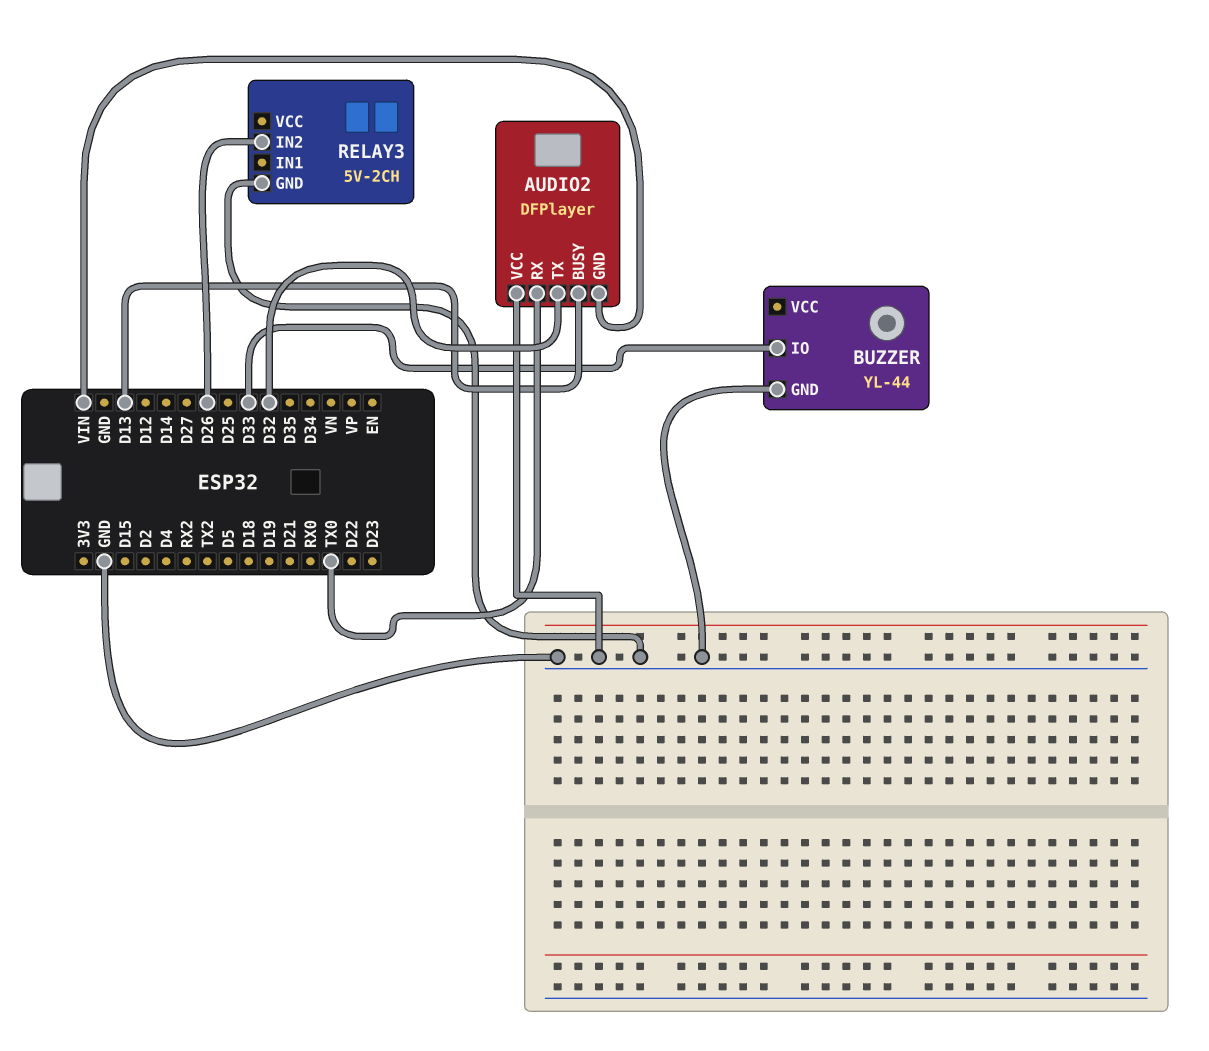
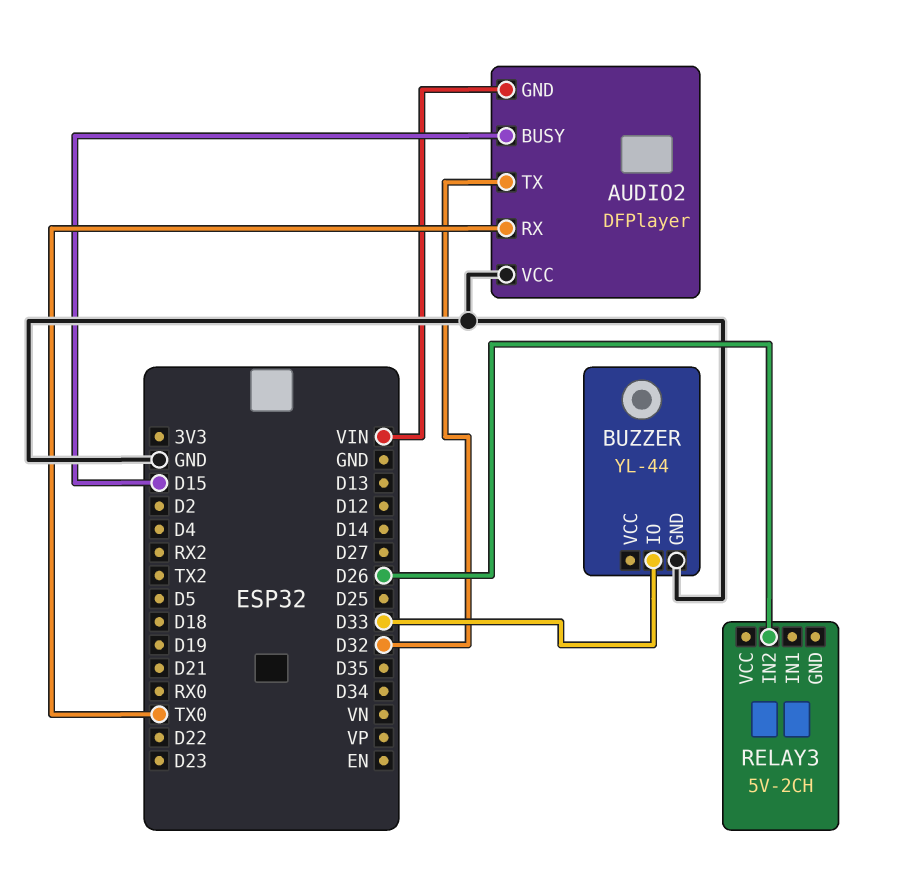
AUDIO2 pin BUSY: D13 -> D15
RELAY3 pin GND: GND -> none

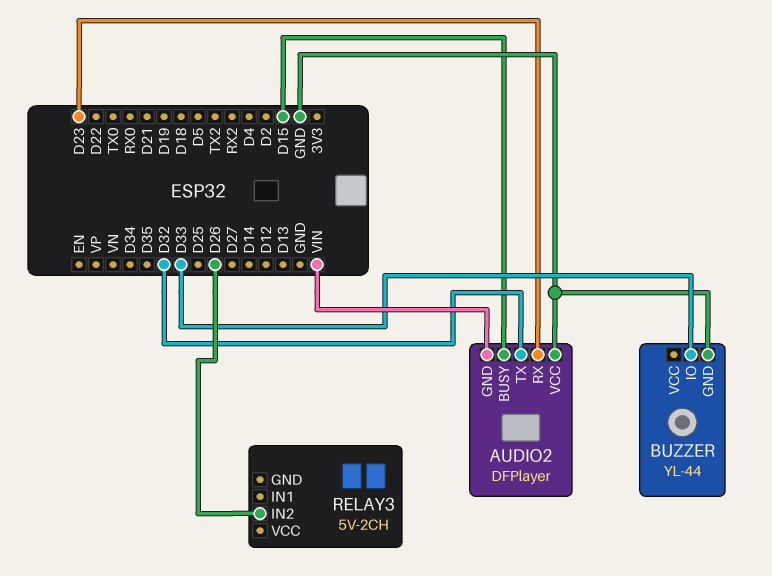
AUDIO2 pin RX: TX0 -> D23

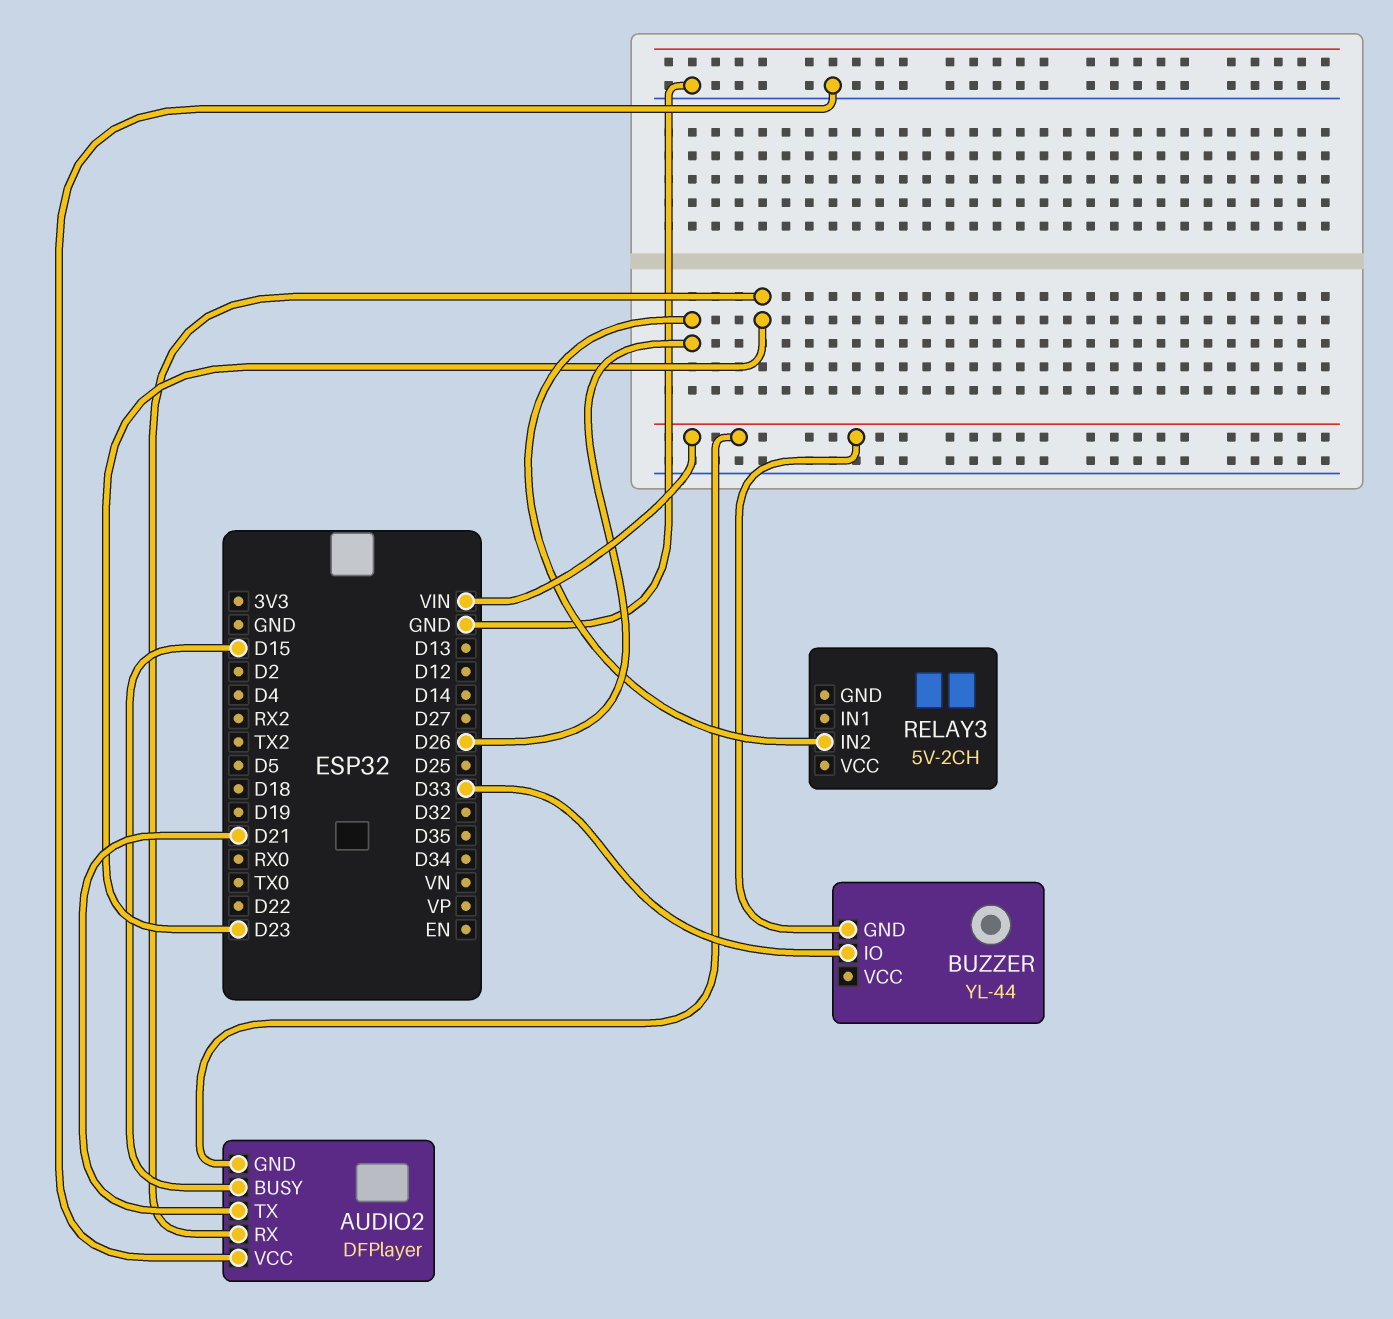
AUDIO2 pin TX: D32 -> D21
BUZZER pin GND: GND -> VIN

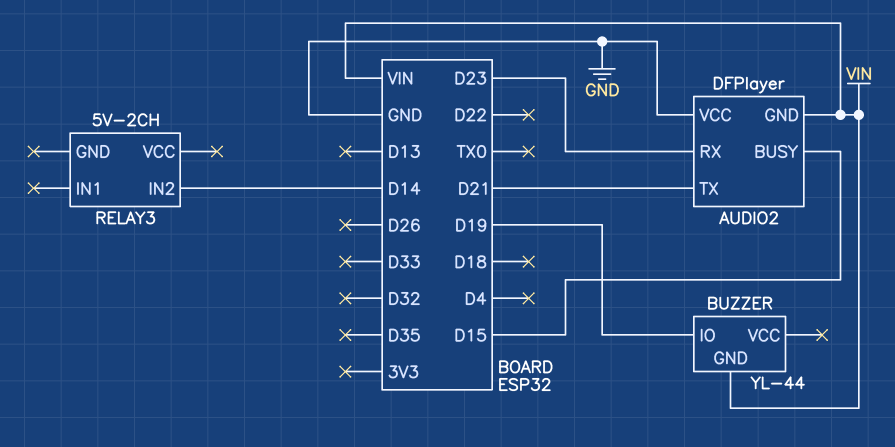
BUZZER pin IO: D33 -> D19
RELAY3 pin IN2: D26 -> D14

